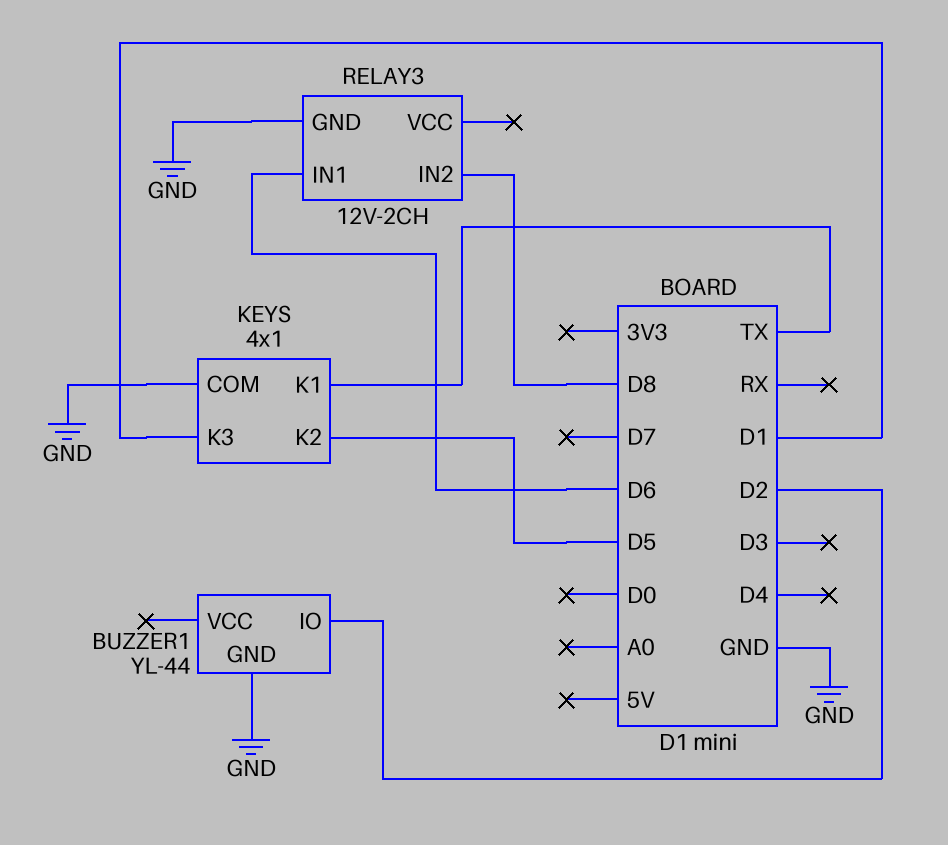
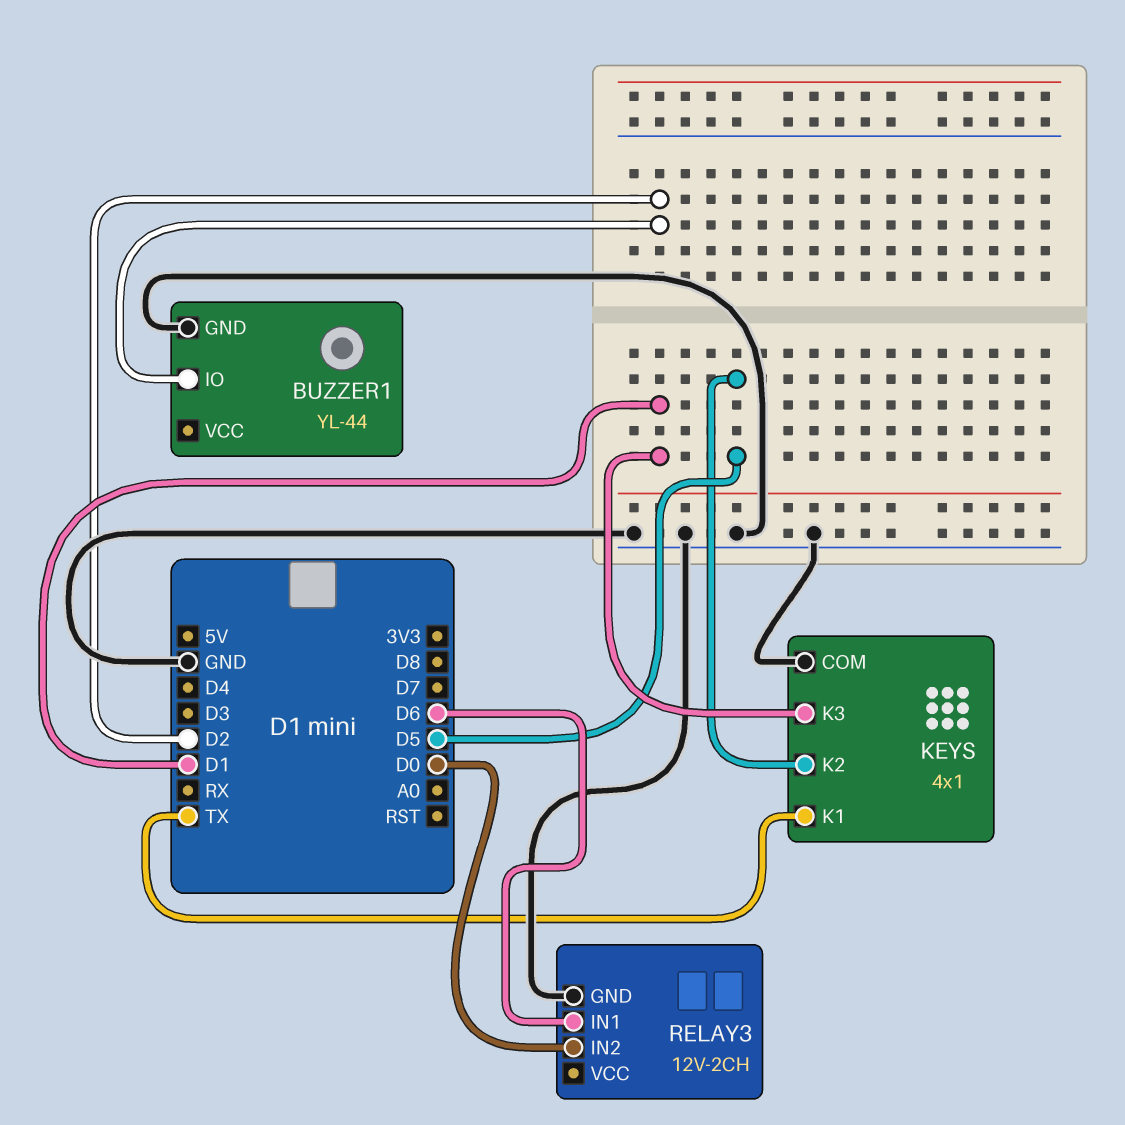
RELAY3 pin IN2: D8 -> D0

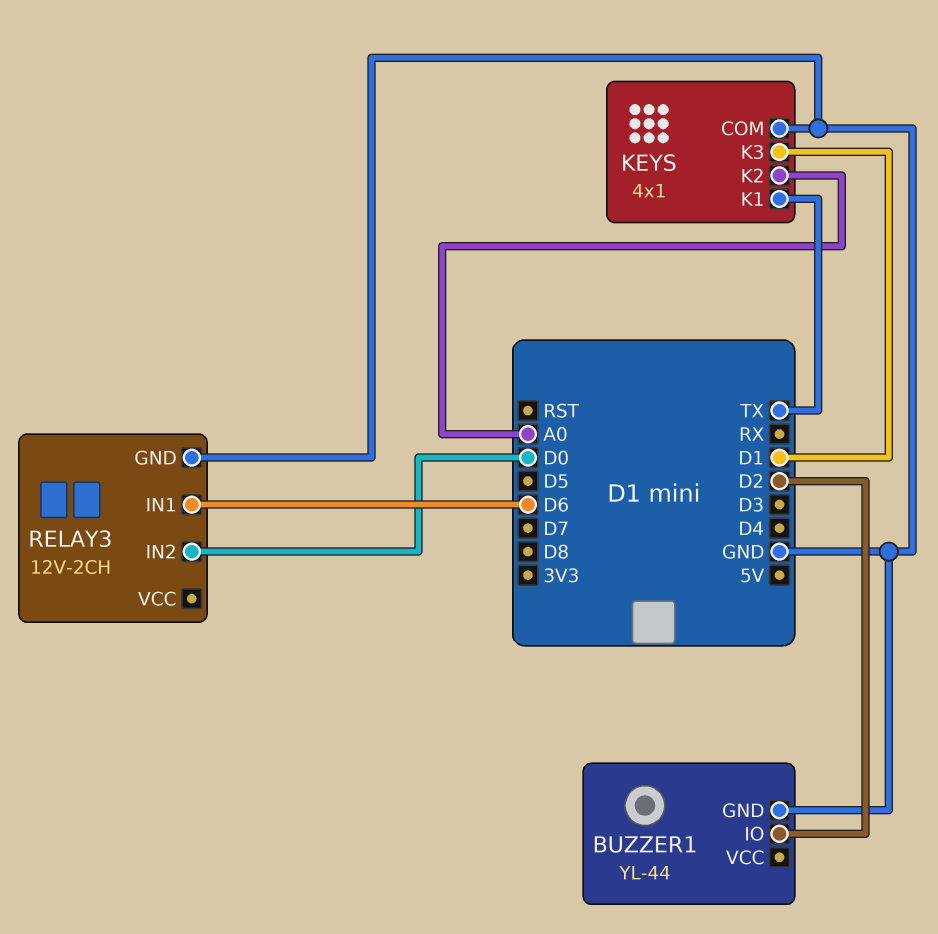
KEYS pin K2: D5 -> A0

